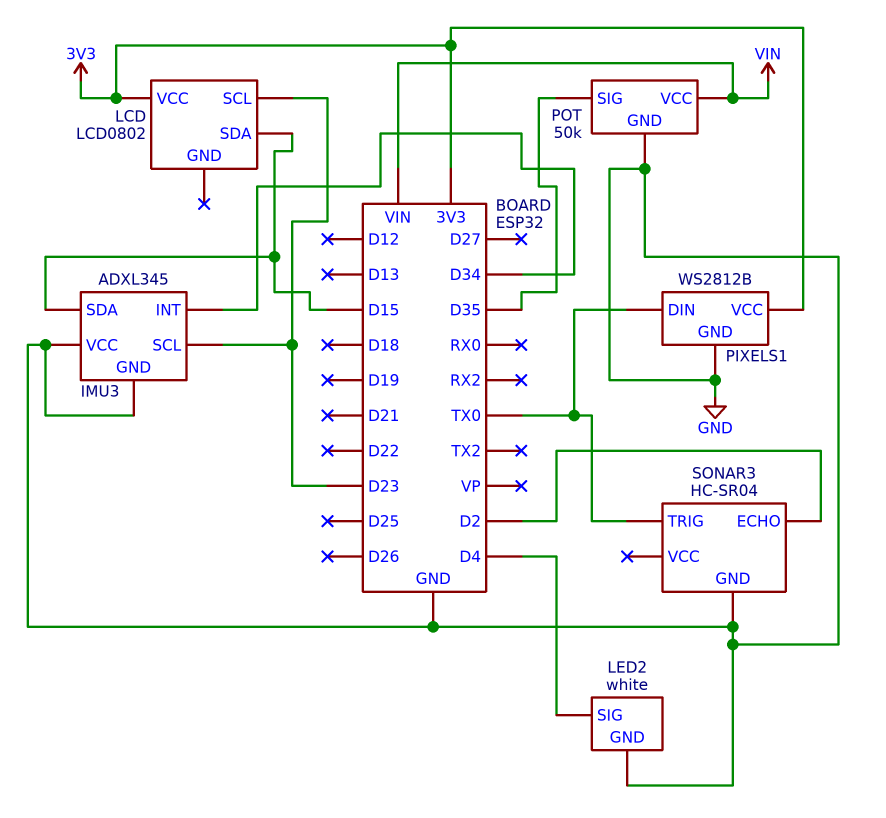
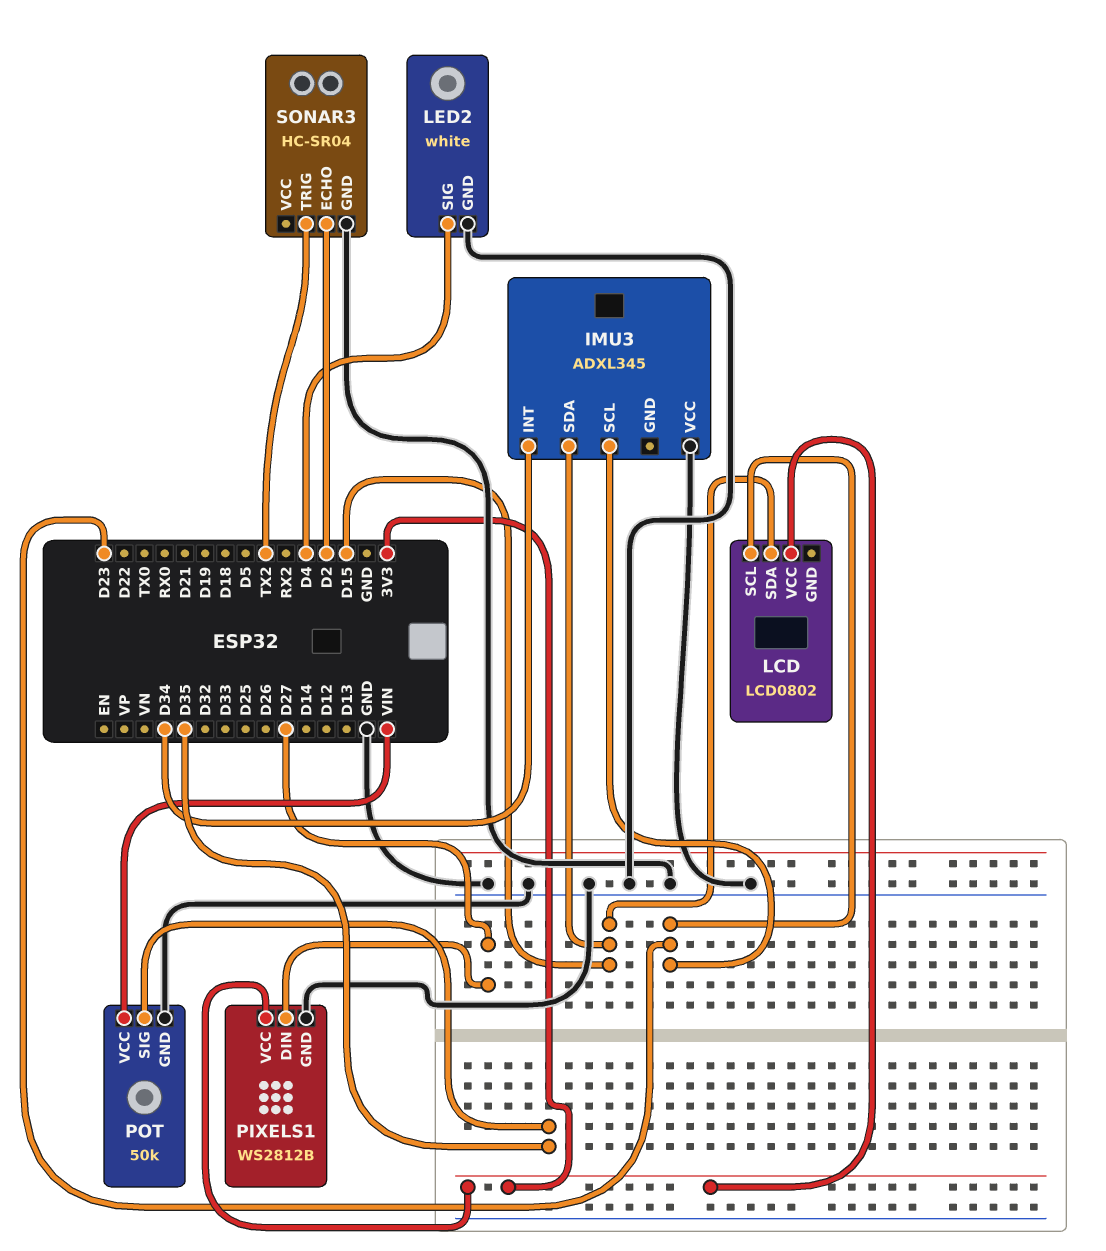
IMU3 pin GND: GND -> none
PIXELS1 pin DIN: TX0 -> D27
SONAR3 pin TRIG: TX0 -> TX2

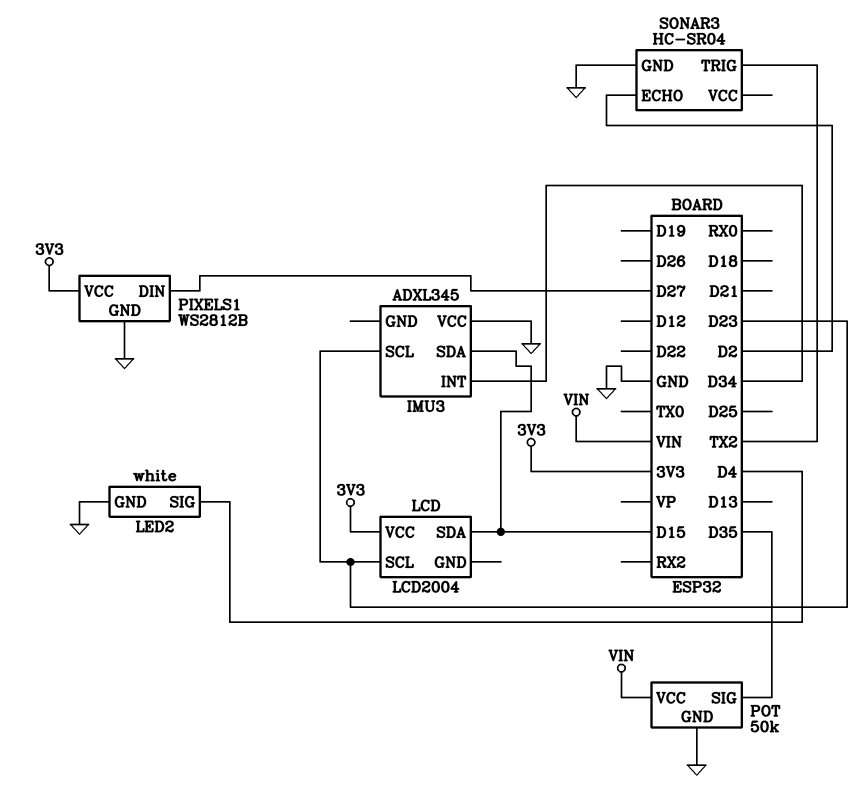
LCD: LCD0802 -> LCD2004

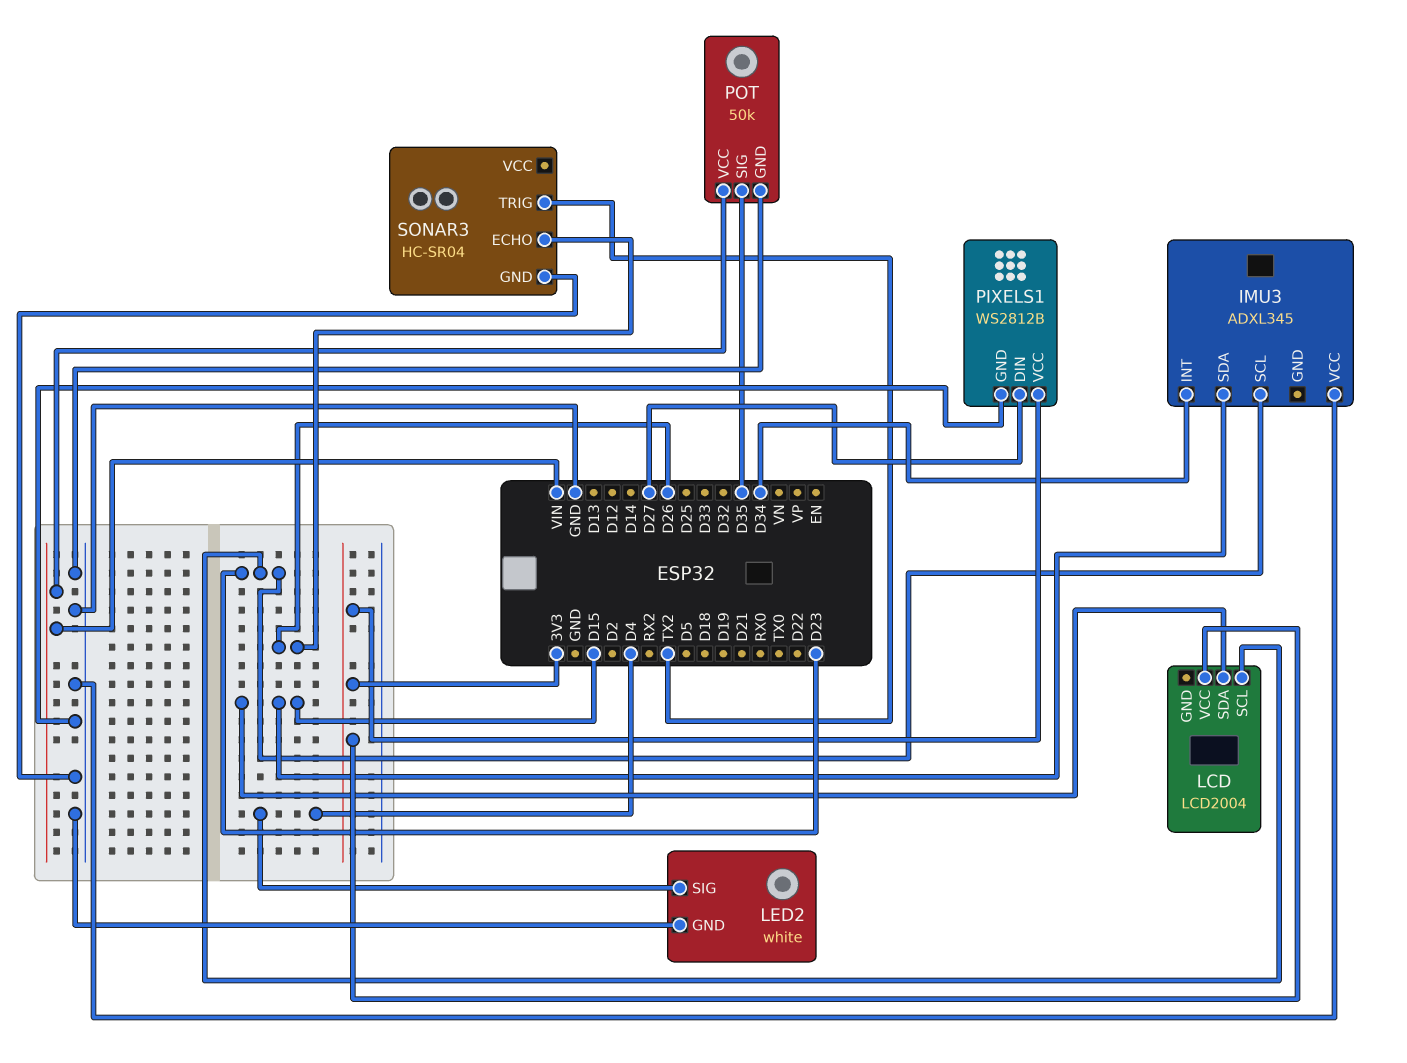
SONAR3 pin ECHO: D2 -> D26

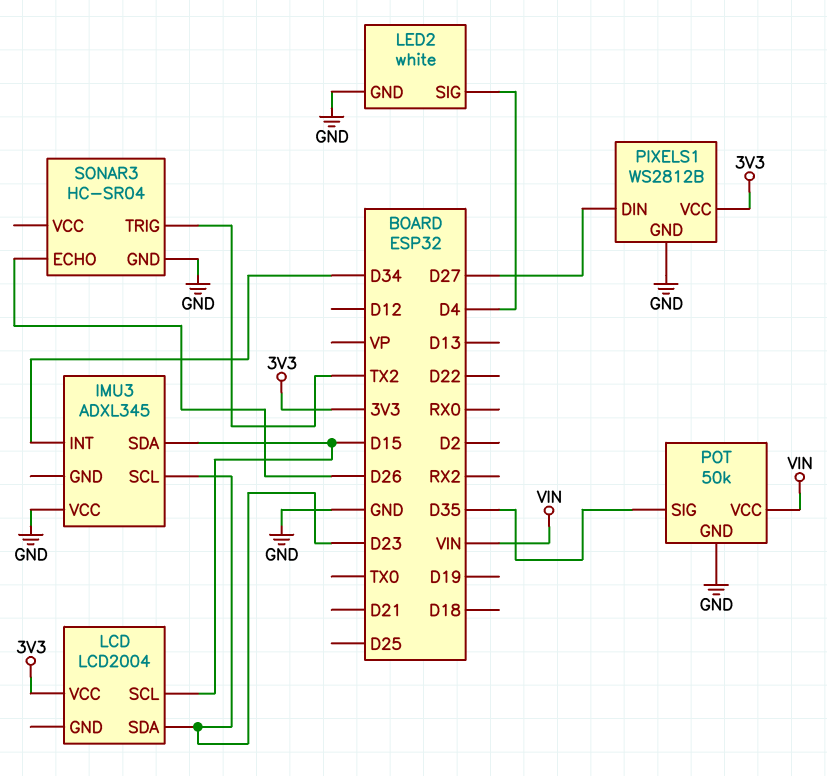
LCD pin SCL: D23 -> D15
LCD pin SDA: D15 -> D23

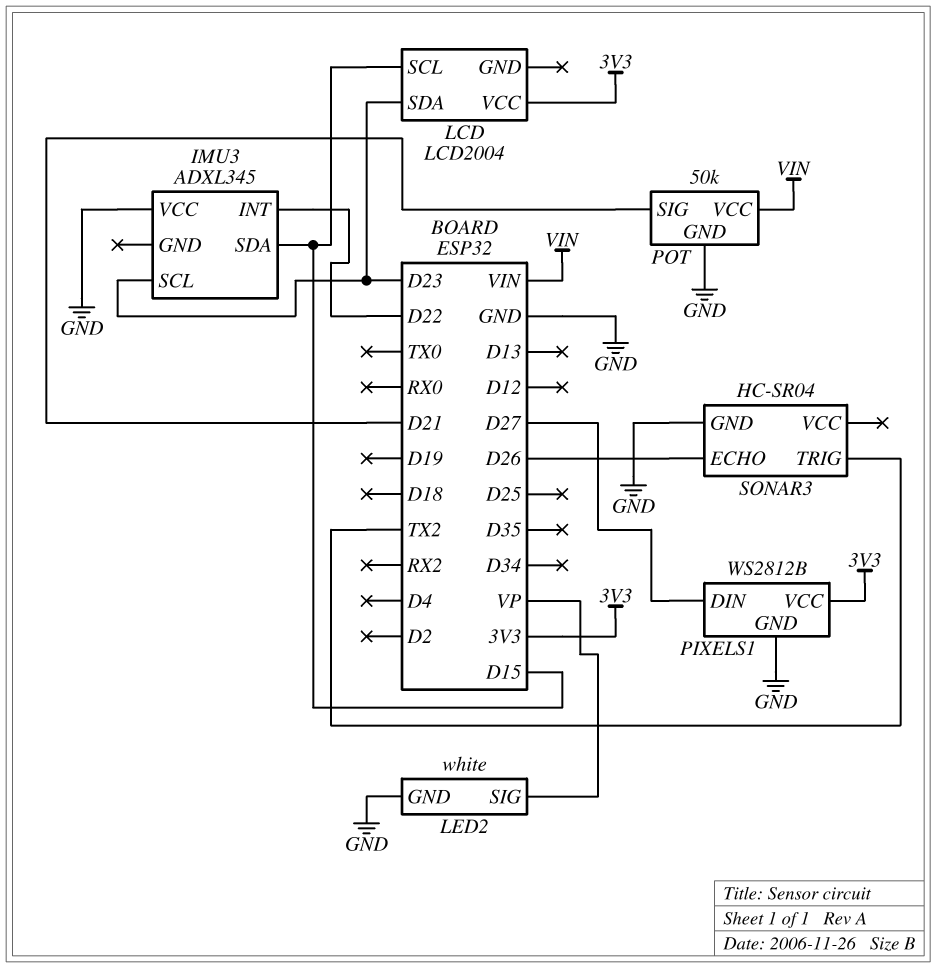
IMU3 pin INT: D34 -> D22
LED2 pin SIG: D4 -> VP
POT pin SIG: D35 -> D21

